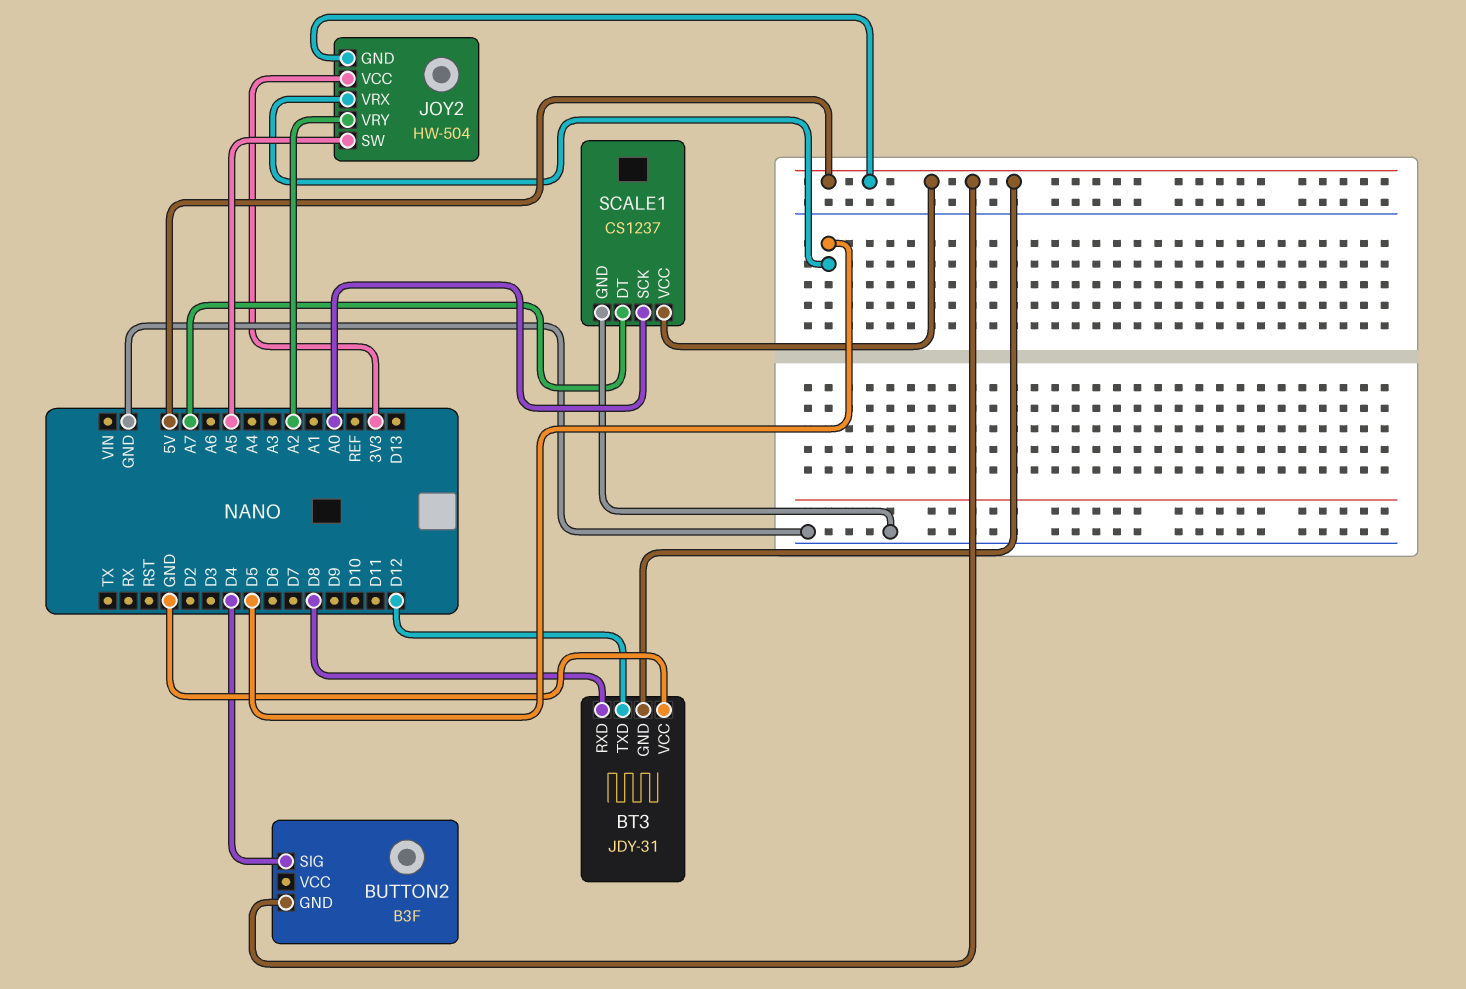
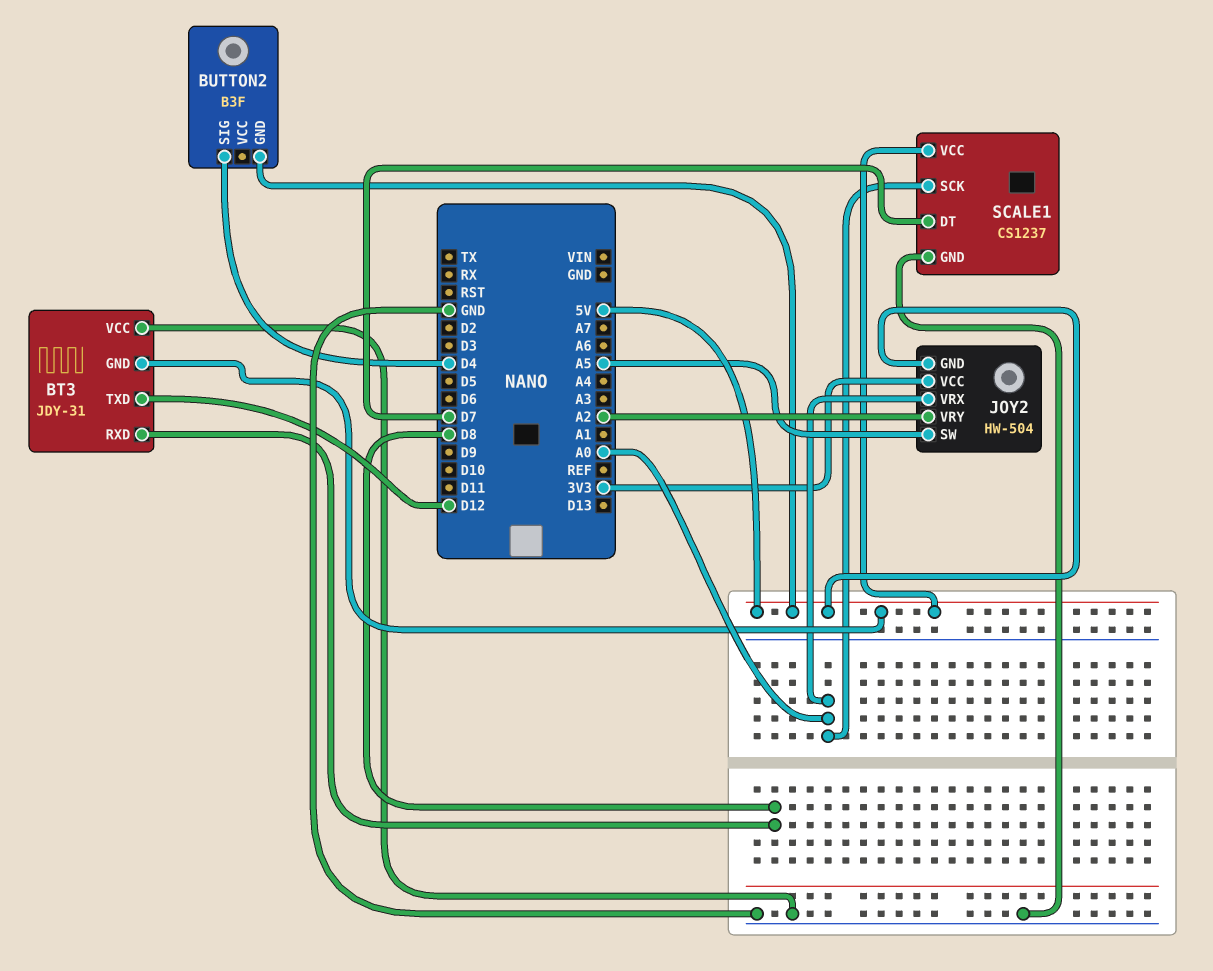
JOY2 pin VRX: D5 -> A0
SCALE1 pin DT: A7 -> D7

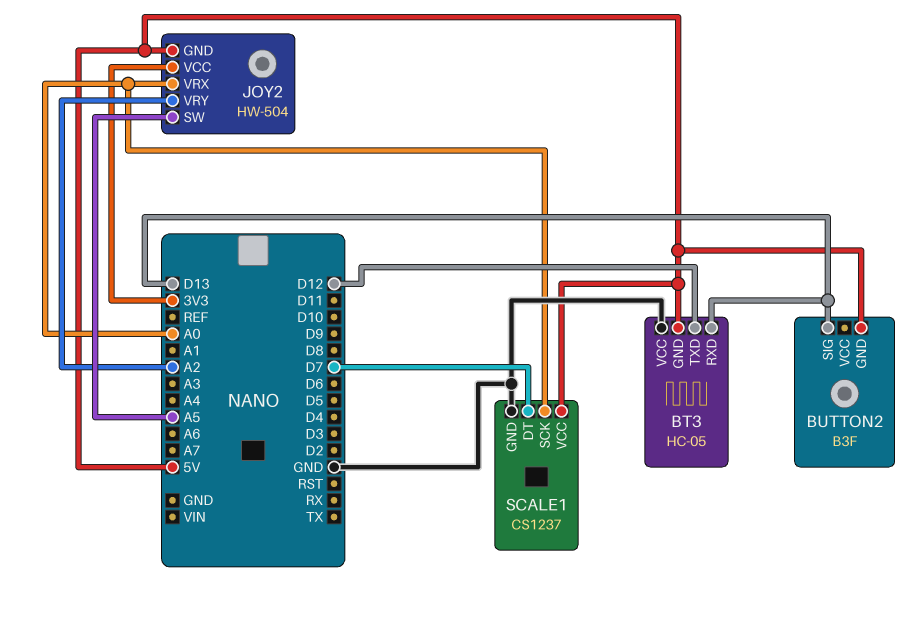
BT3: JDY-31 -> HC-05
BT3 pin RXD: D8 -> D13
BUTTON2 pin SIG: D4 -> D13

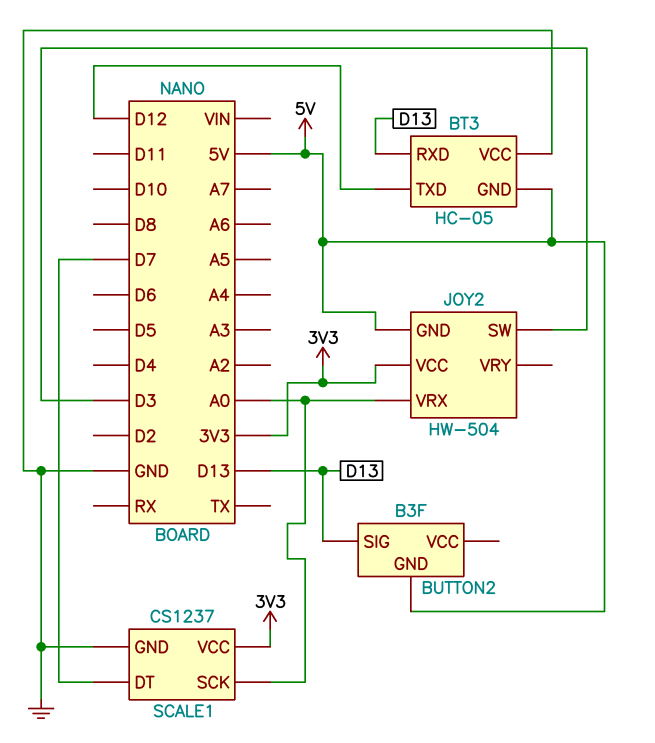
JOY2 pin SW: A5 -> D3
JOY2 pin VRY: A2 -> none
SCALE1 pin VCC: 5V -> 3V3

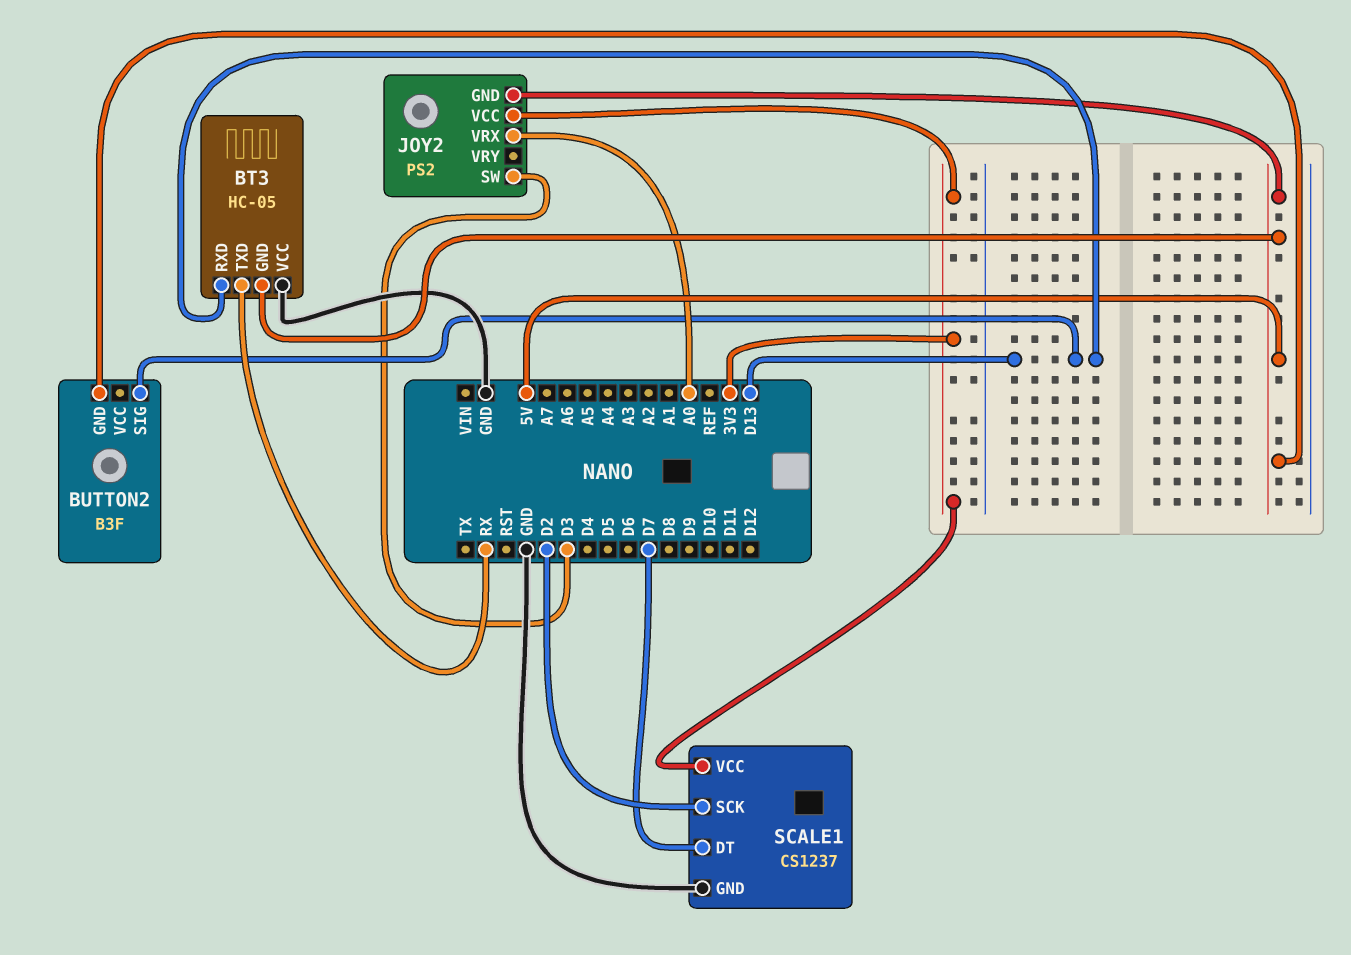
BT3 pin TXD: D12 -> RX
JOY2: HW-504 -> PS2
SCALE1 pin SCK: A0 -> D2

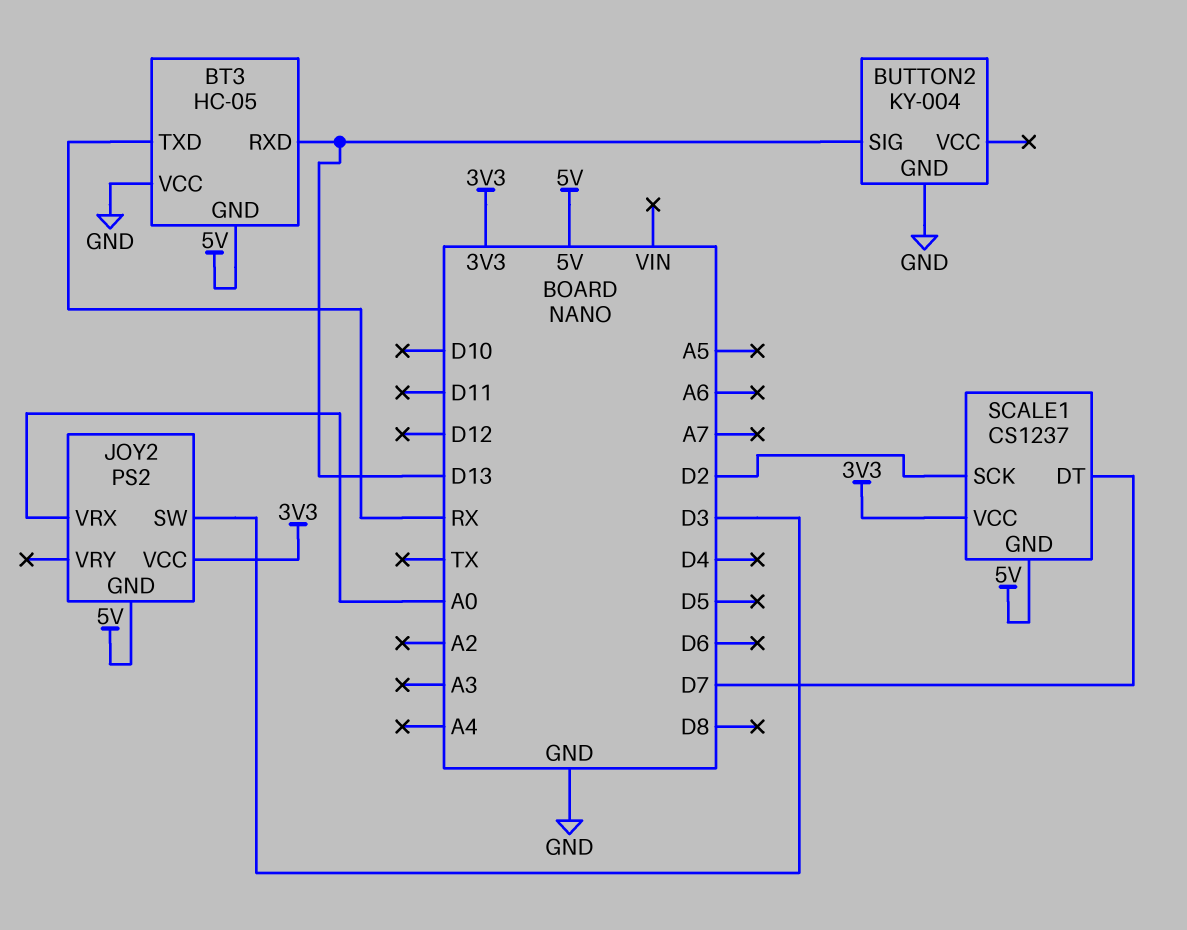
BUTTON2: B3F -> KY-004
BUTTON2 pin GND: 5V -> GND
SCALE1 pin GND: GND -> 5V

